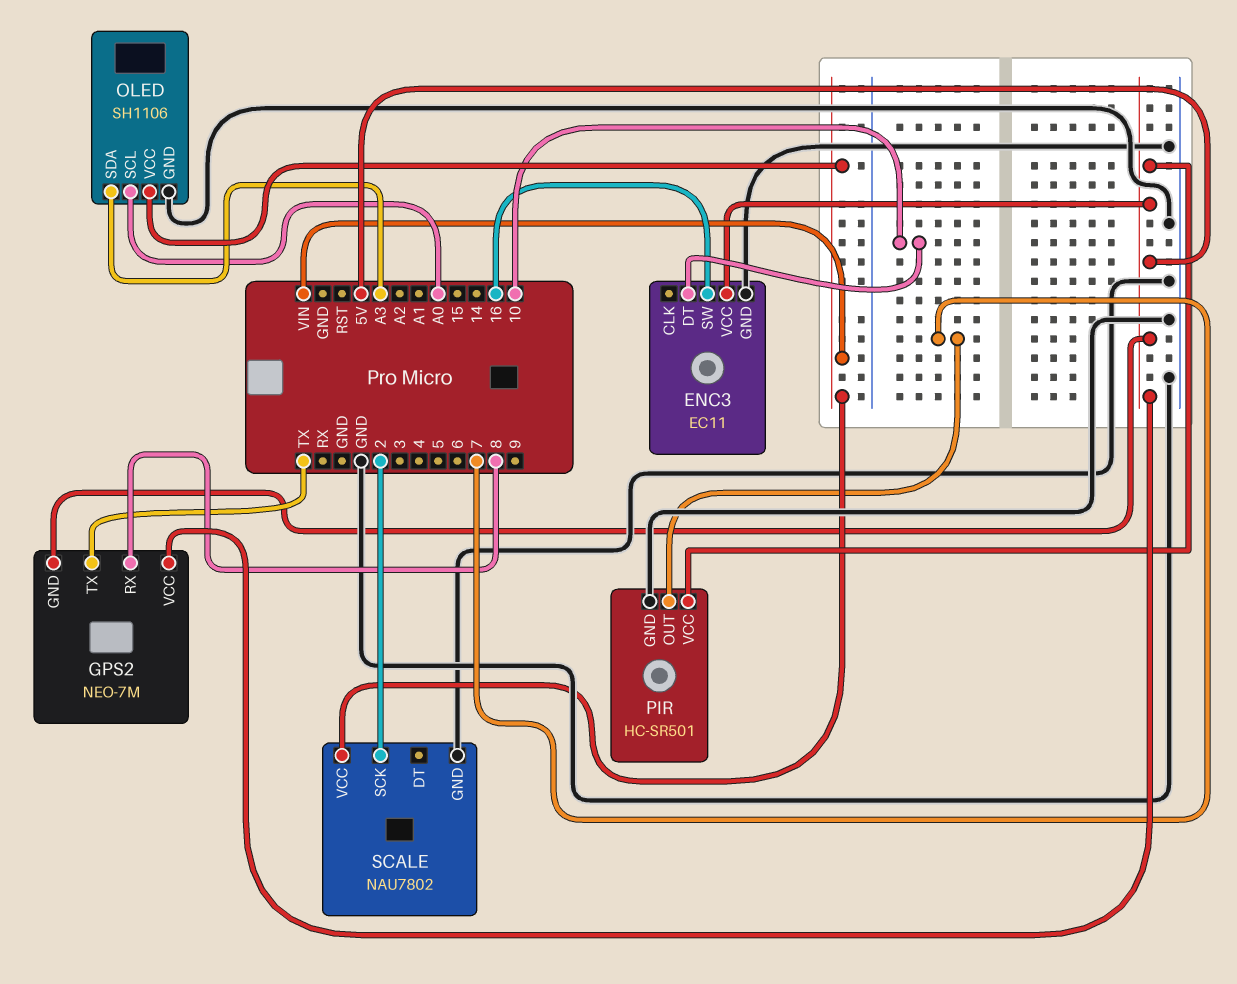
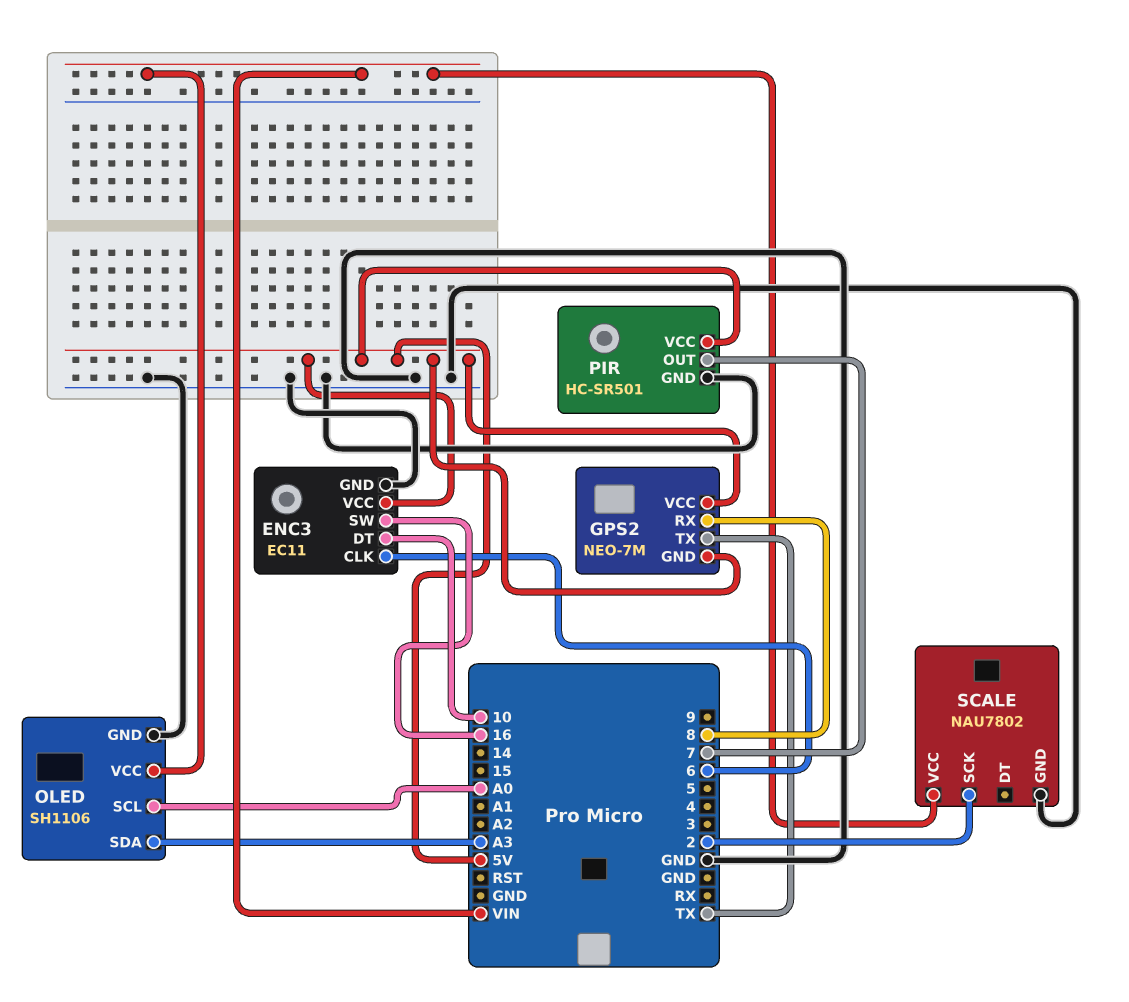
ENC3 pin CLK: none -> 6

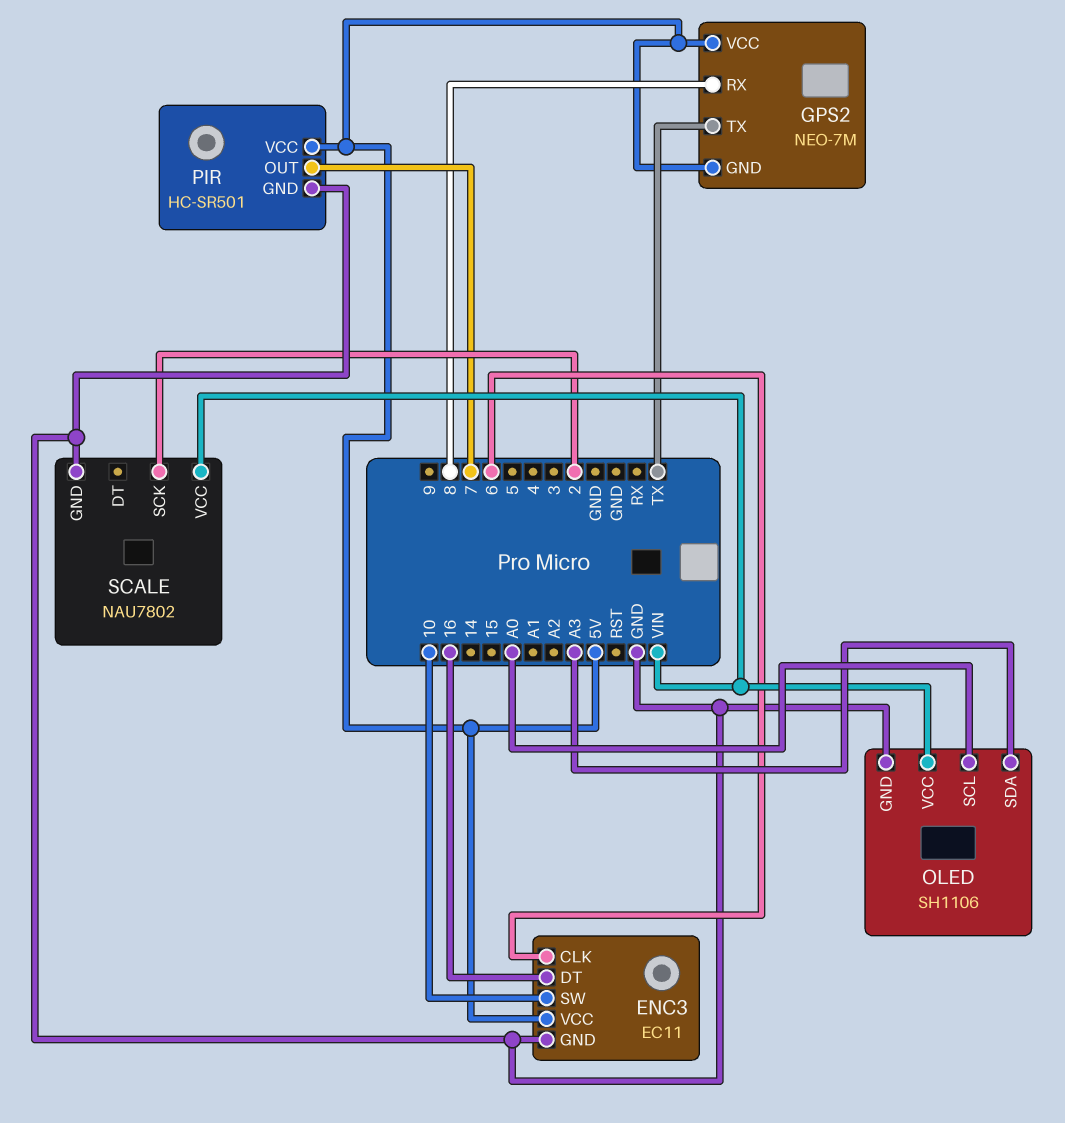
ENC3 pin DT: 10 -> 16
ENC3 pin SW: 16 -> 10

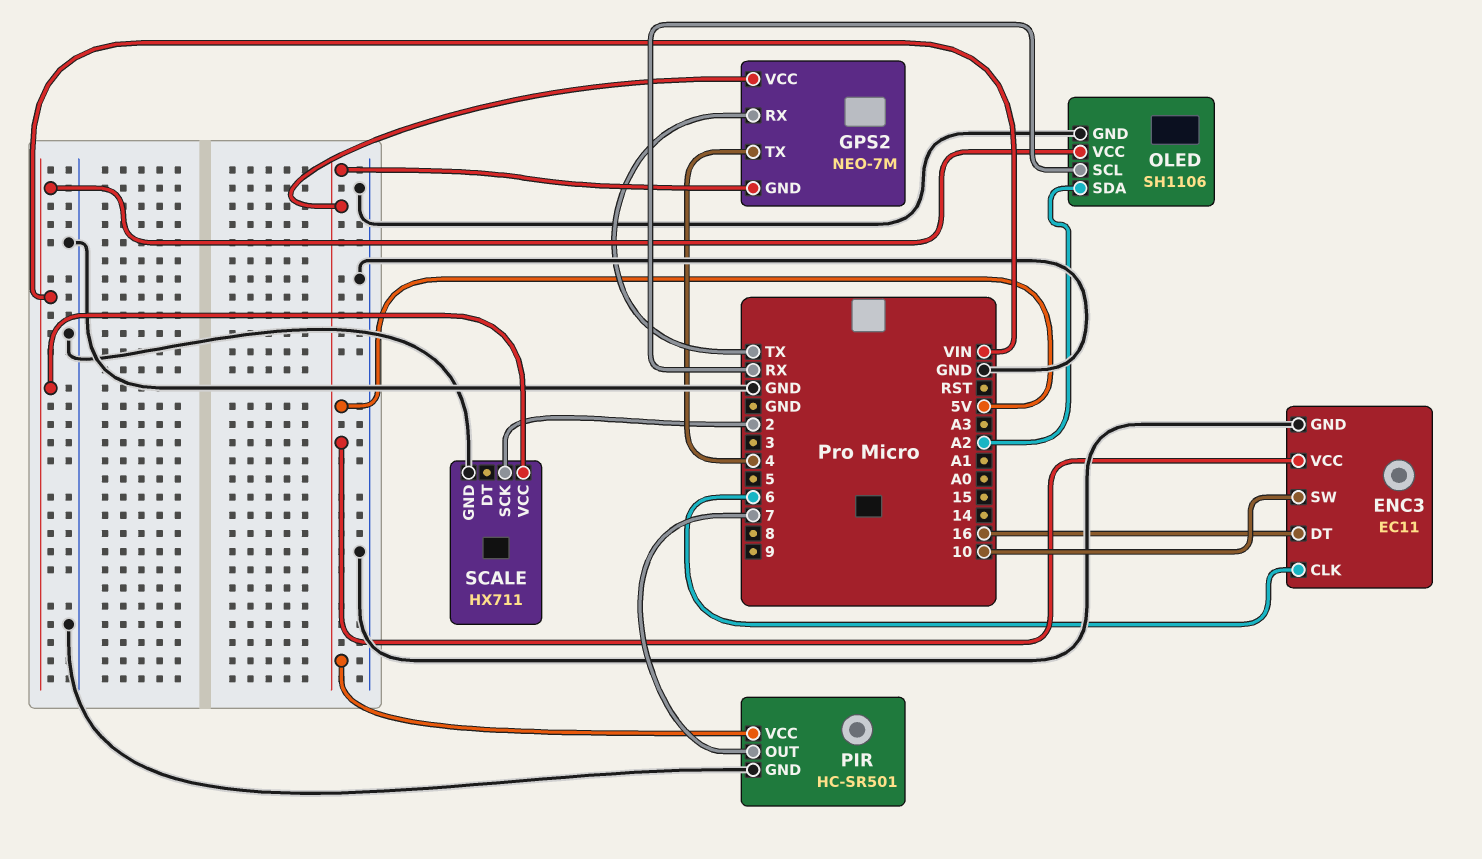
GPS2 pin RX: 8 -> TX
GPS2 pin TX: TX -> 4
OLED pin SCL: A0 -> RX
OLED pin SDA: A3 -> A2
SCALE: NAU7802 -> HX711

